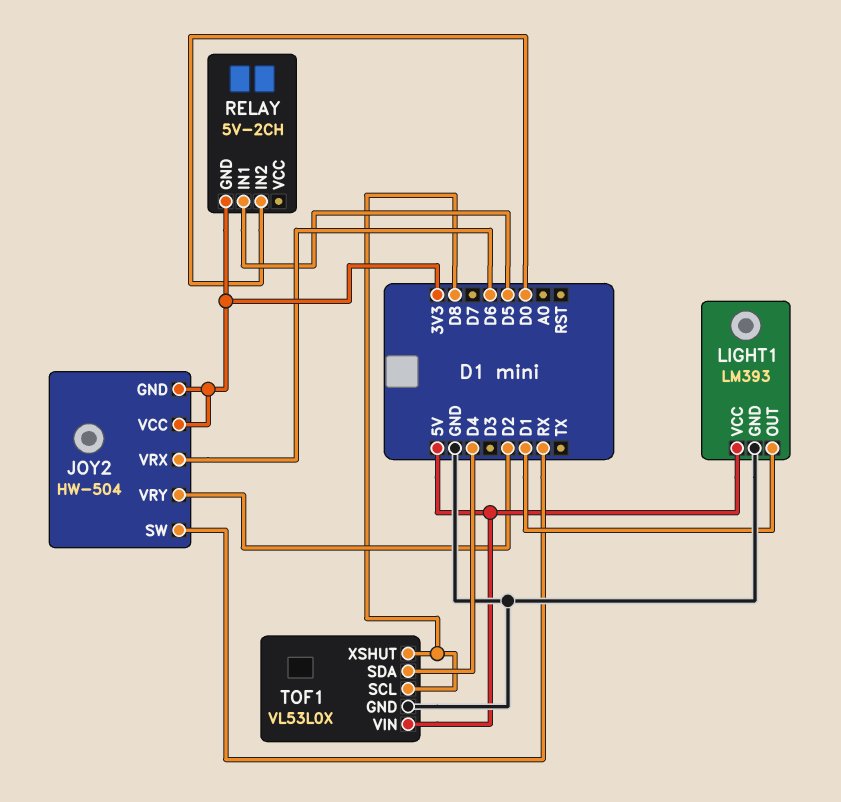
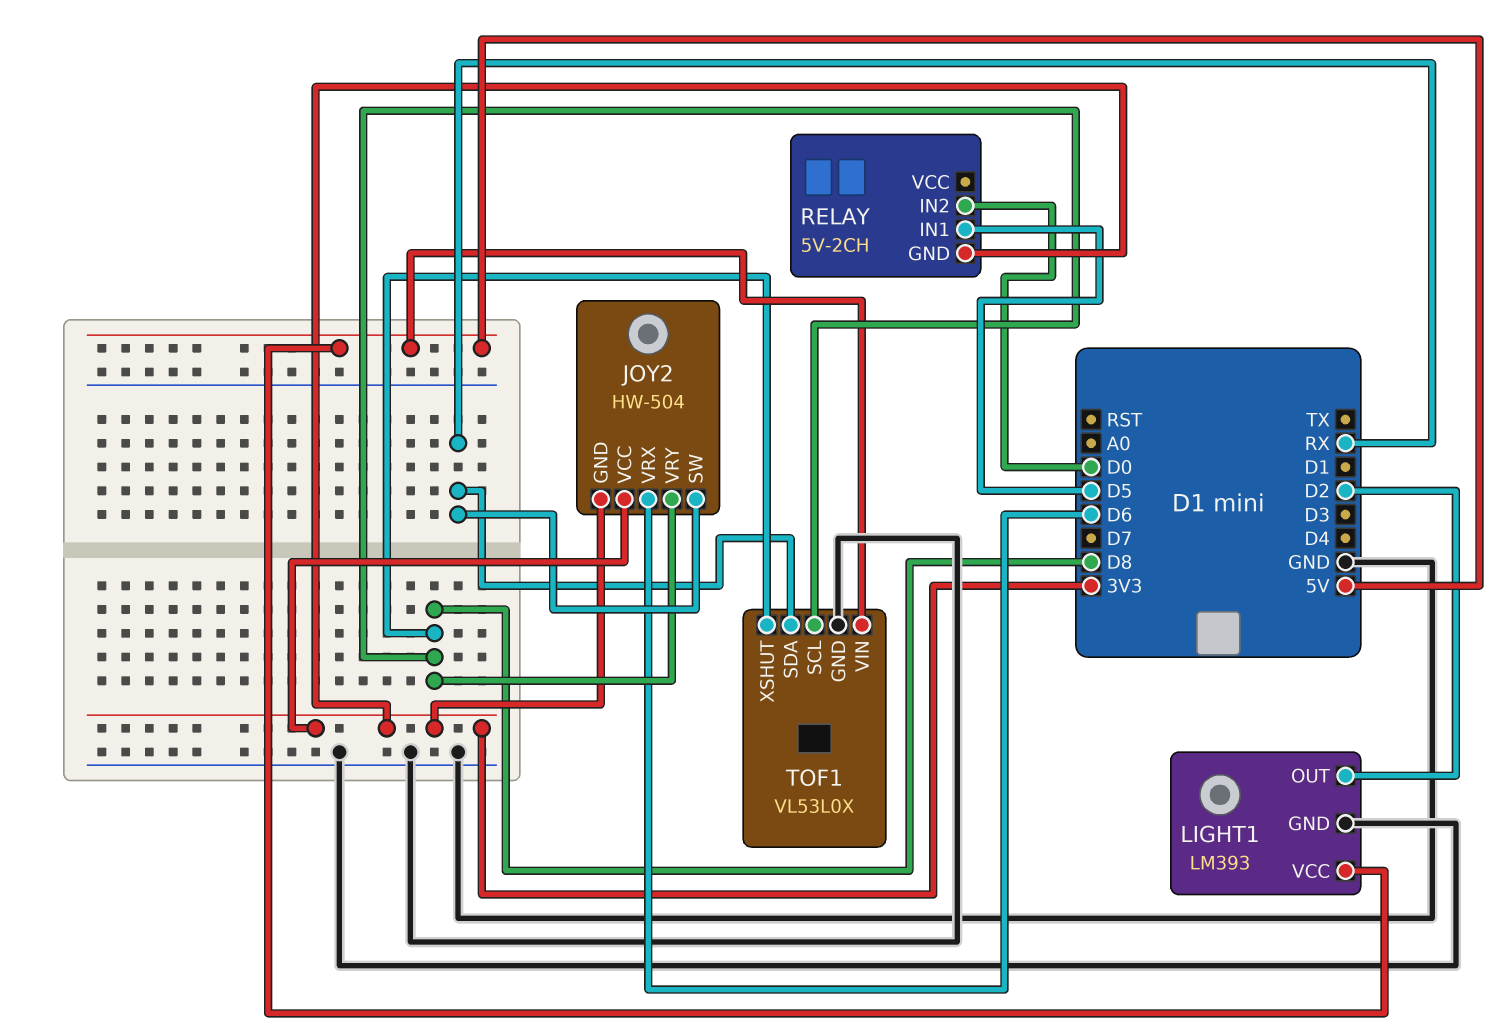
JOY2 pin VRY: D2 -> D8
LIGHT1 pin OUT: D1 -> D2
TOF1 pin SDA: D4 -> RX

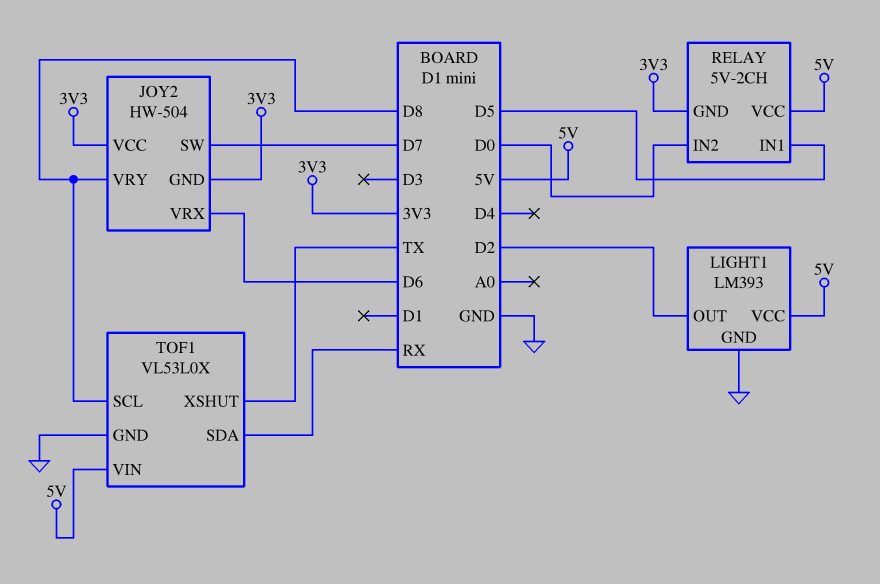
JOY2 pin SW: RX -> D7
RELAY pin VCC: none -> 5V
TOF1 pin XSHUT: D8 -> TX

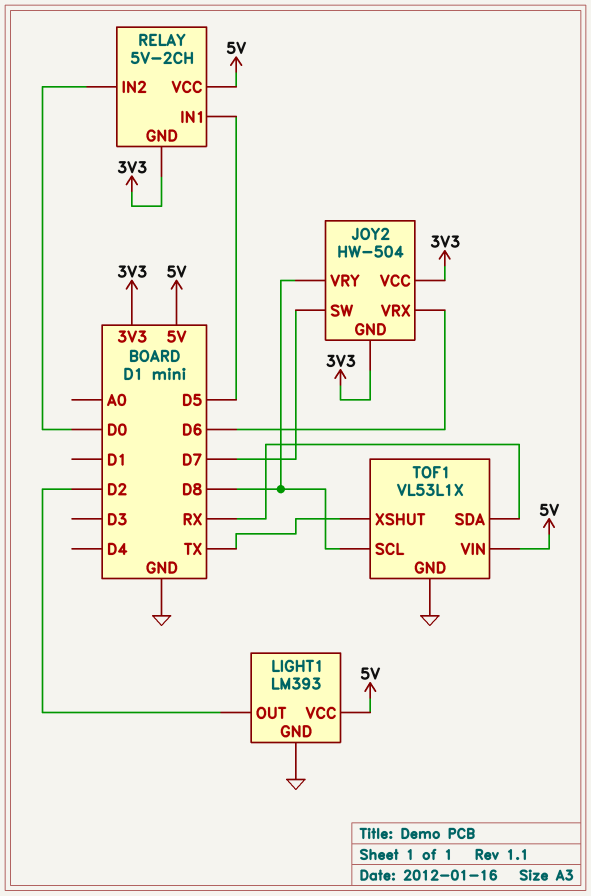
TOF1: VL53L0X -> VL53L1X

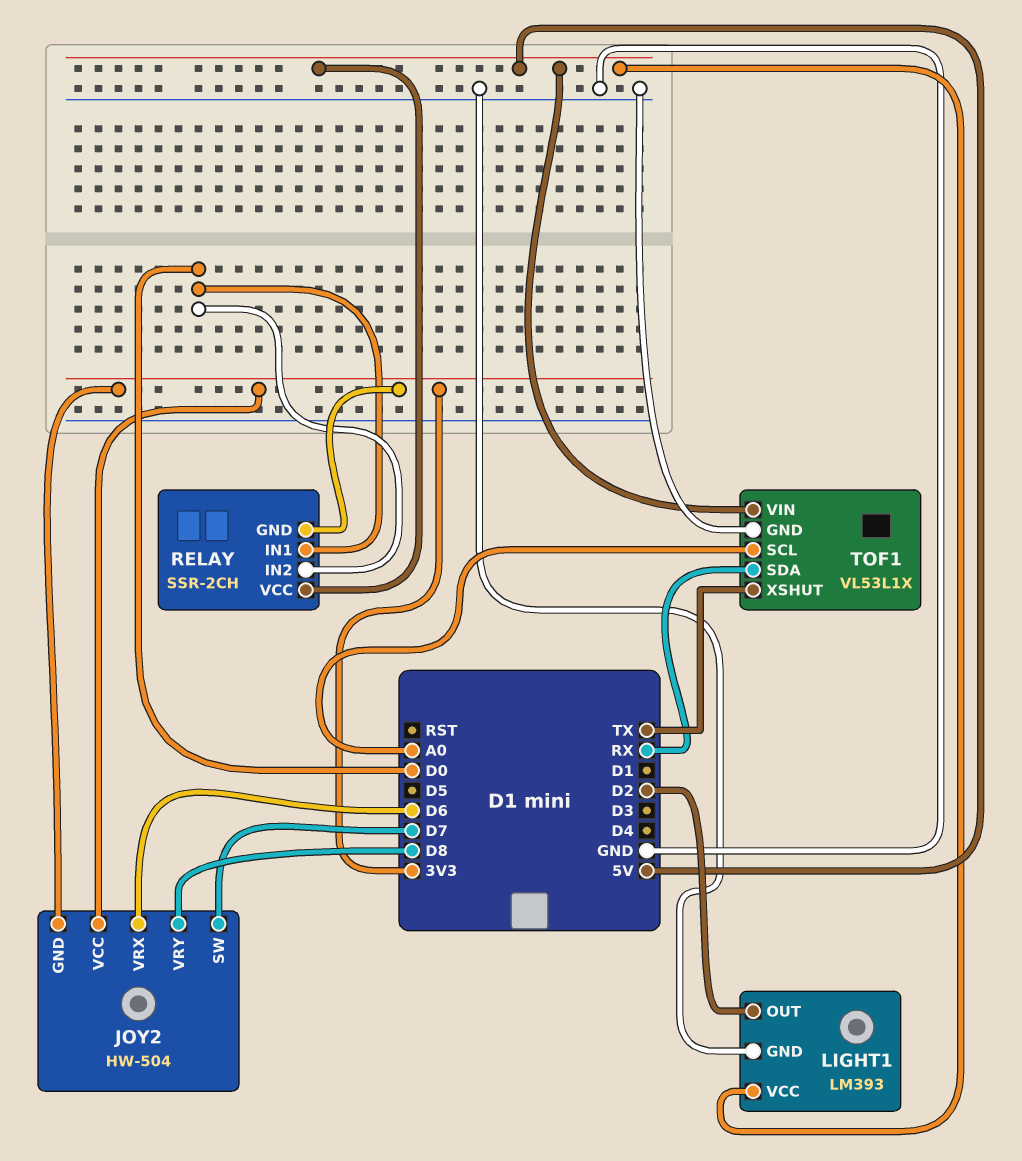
RELAY: 5V-2CH -> SSR-2CH
RELAY pin IN1: D5 -> D0
TOF1 pin SCL: D8 -> A0

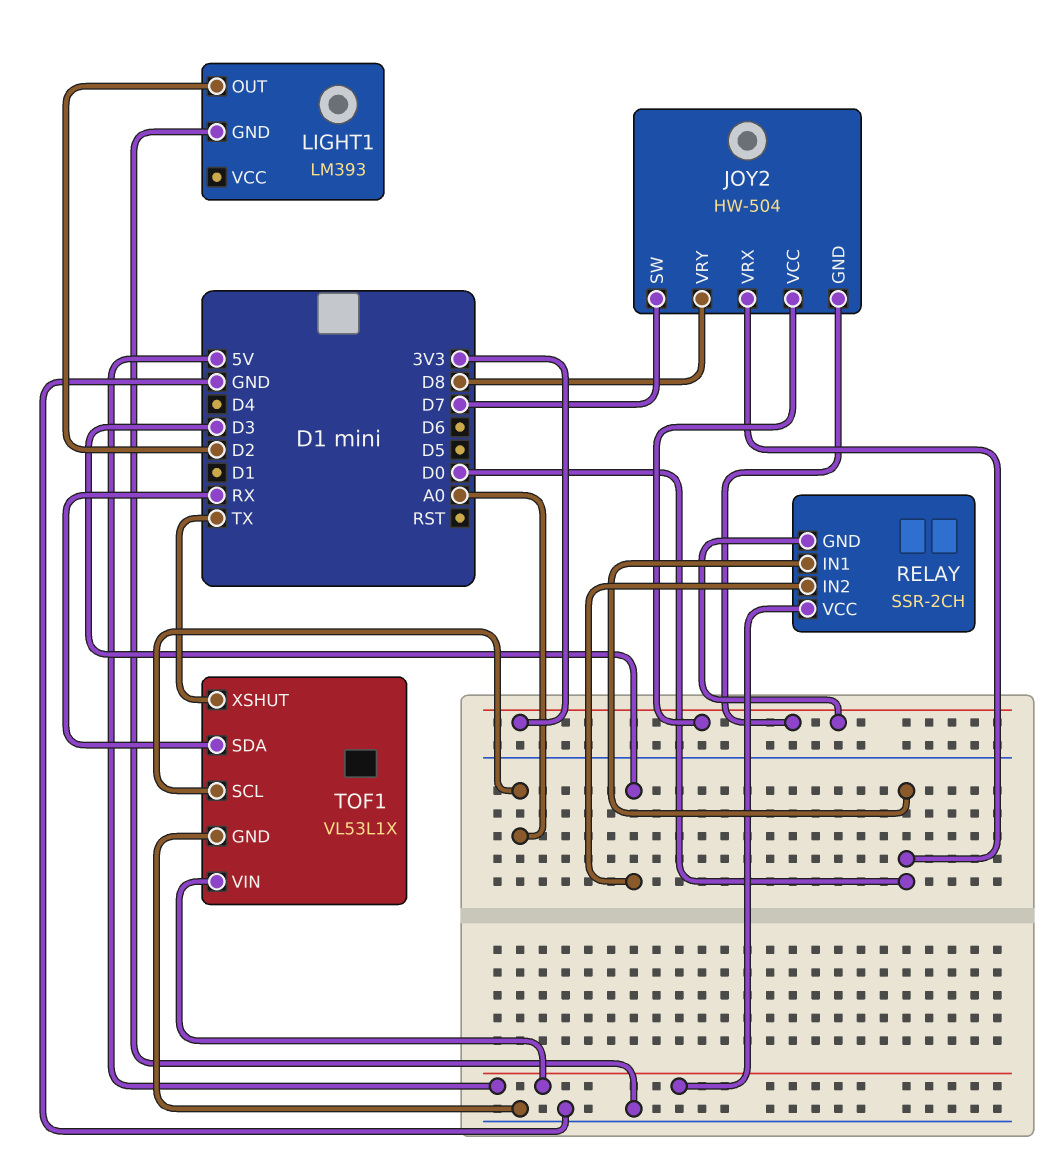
JOY2 pin VRX: D6 -> D0
LIGHT1 pin VCC: 5V -> none
RELAY pin IN2: D0 -> D3

